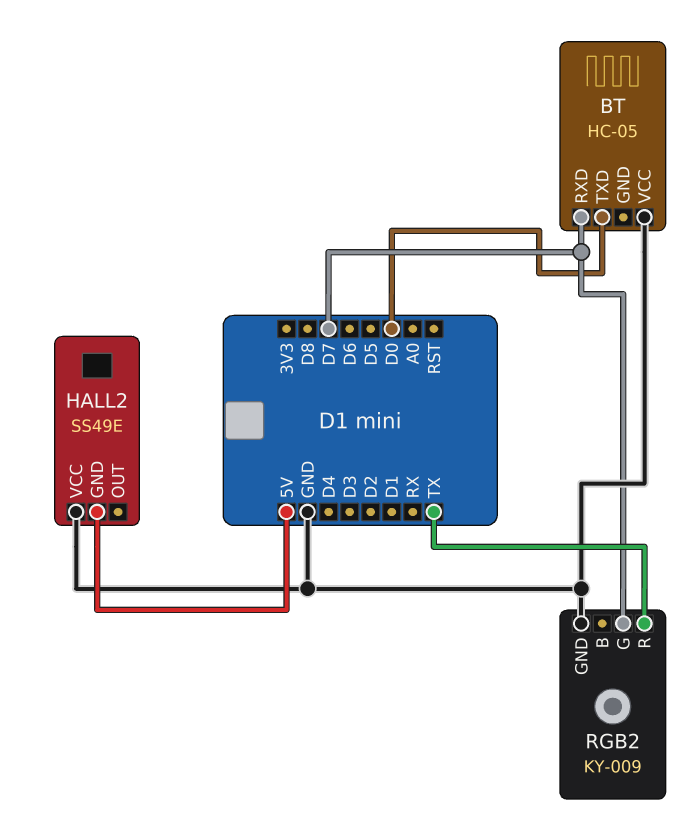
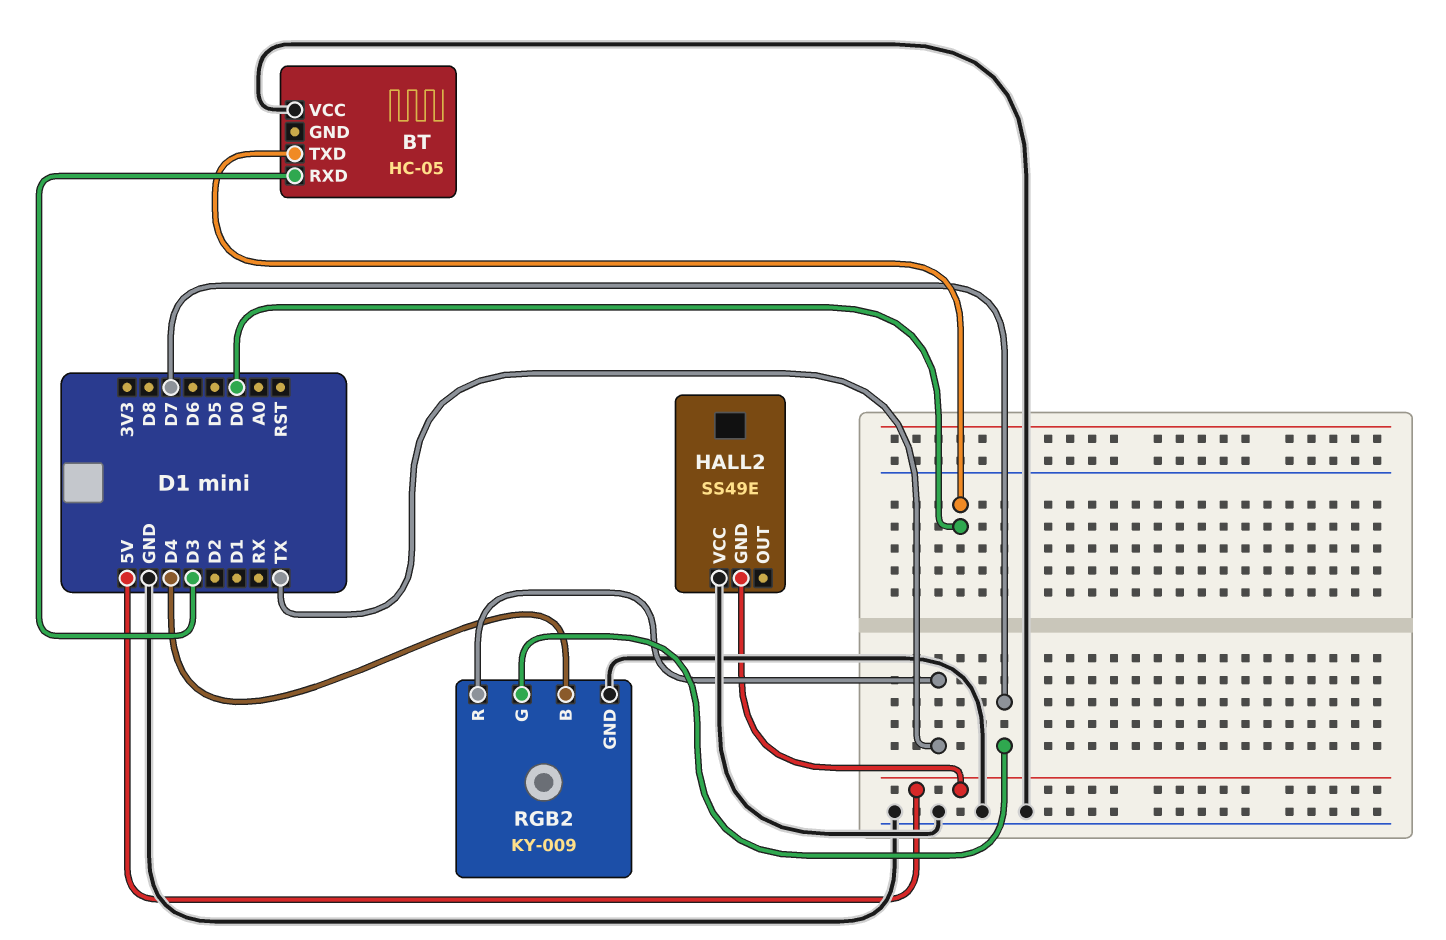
BT pin RXD: D7 -> D3
RGB2 pin B: none -> D4

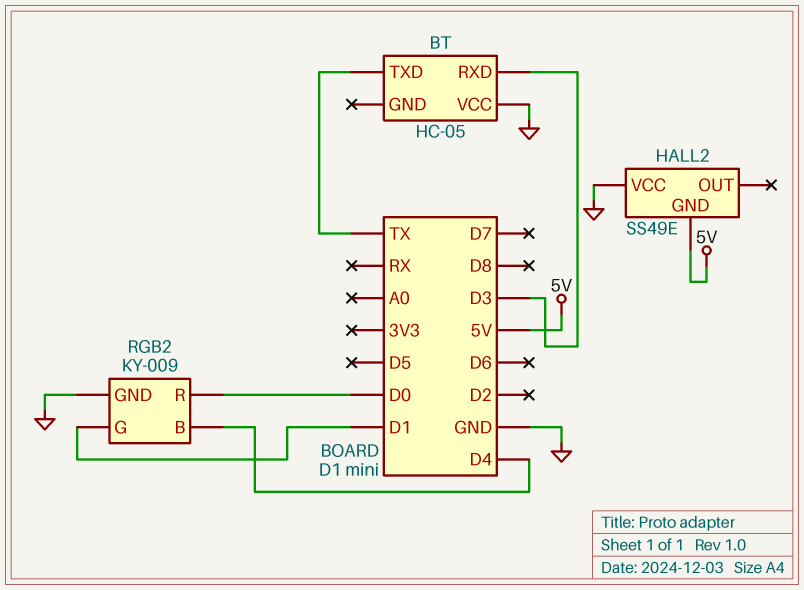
BT pin TXD: D0 -> TX
RGB2 pin G: D7 -> D1
RGB2 pin R: TX -> D0

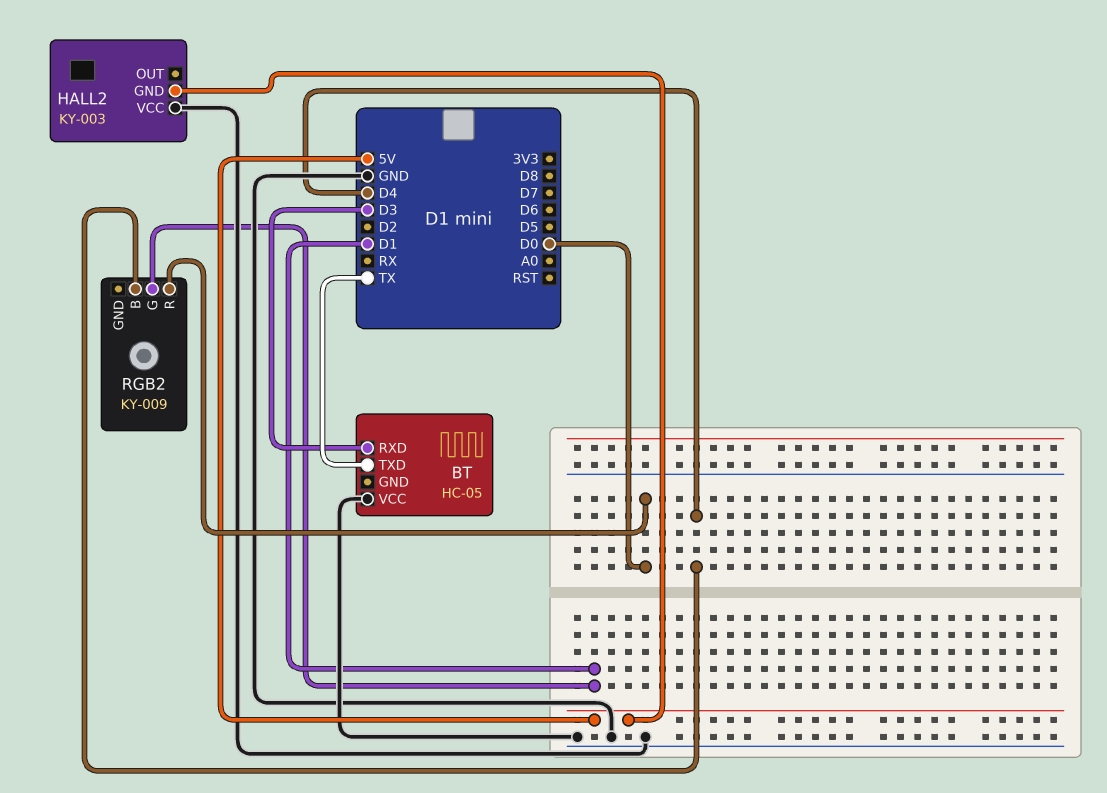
HALL2: SS49E -> KY-003
RGB2 pin GND: GND -> none

